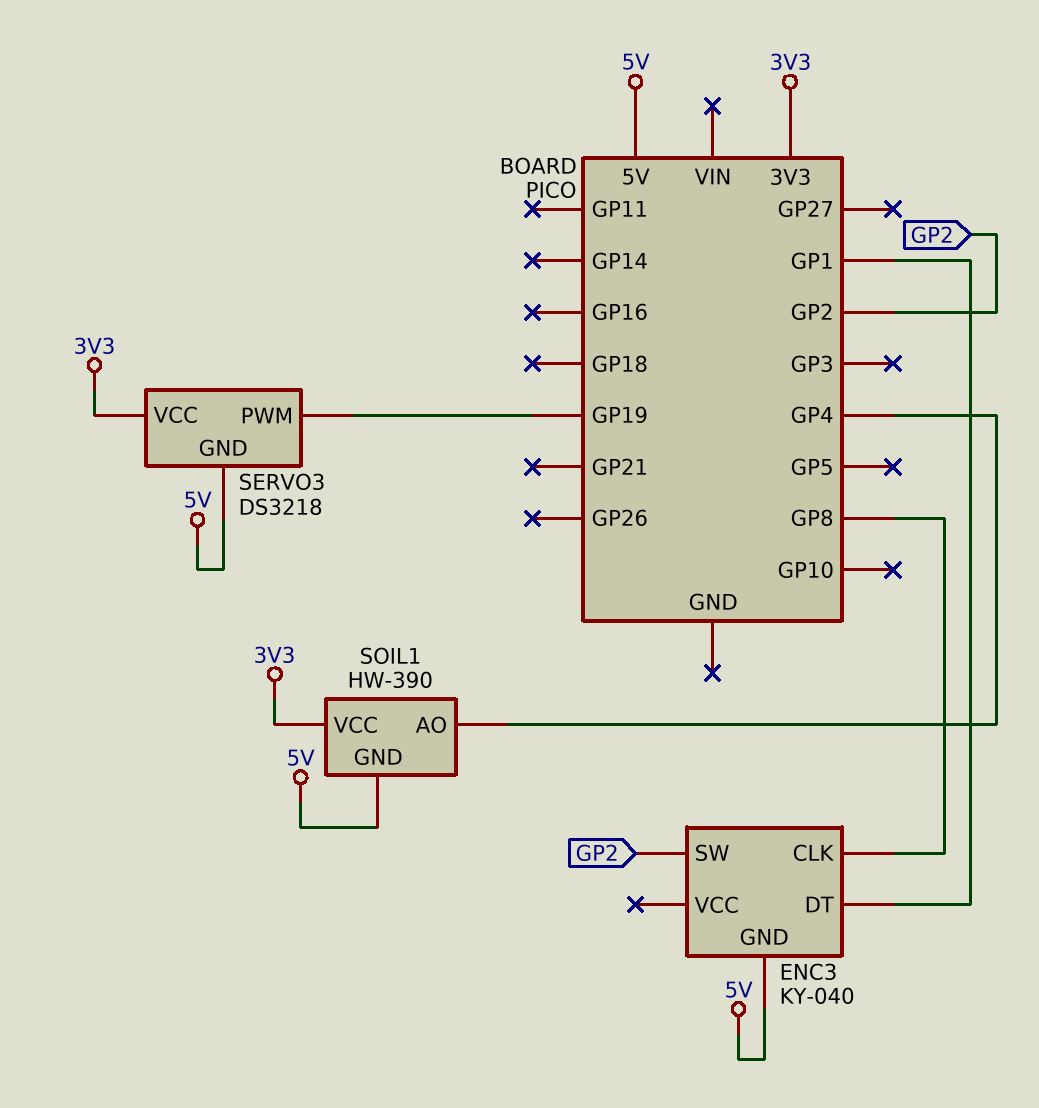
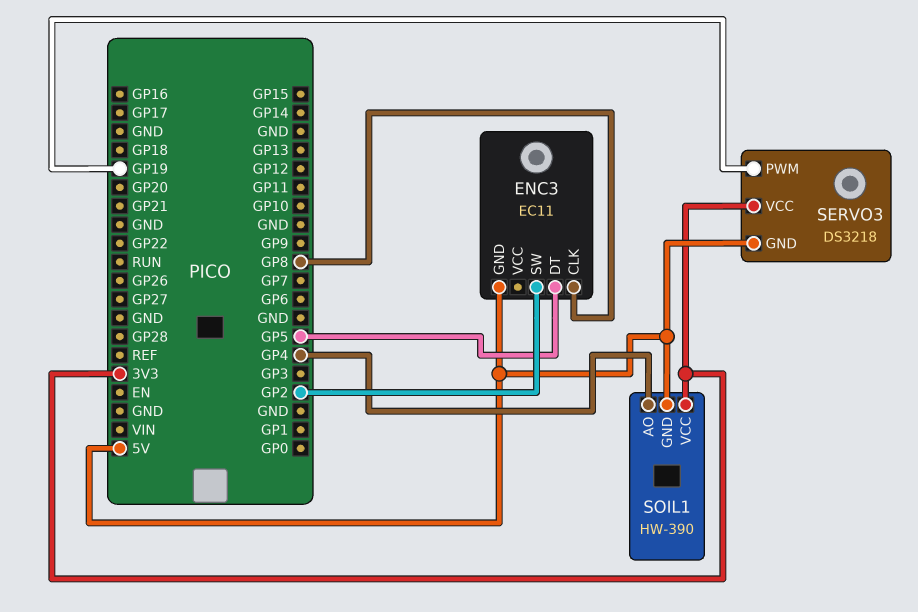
ENC3: KY-040 -> EC11
ENC3 pin DT: GP1 -> GP5

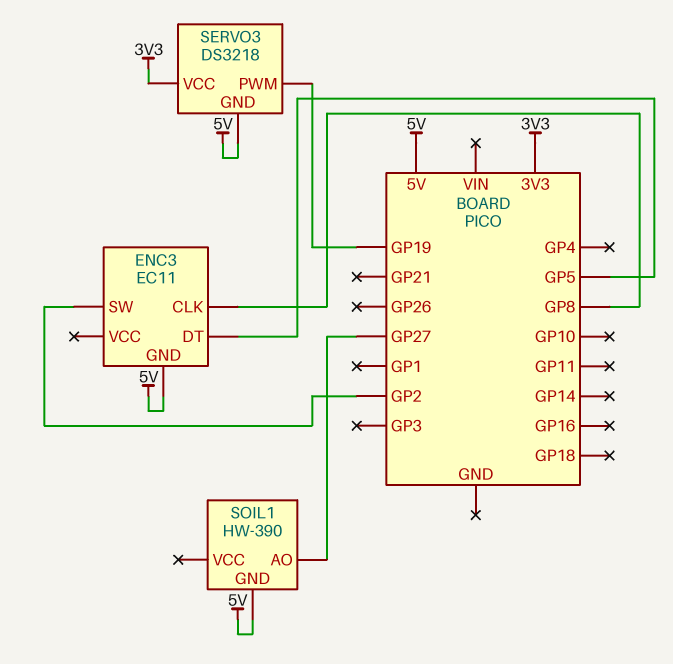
SOIL1 pin AO: GP4 -> GP27
SOIL1 pin VCC: 3V3 -> none

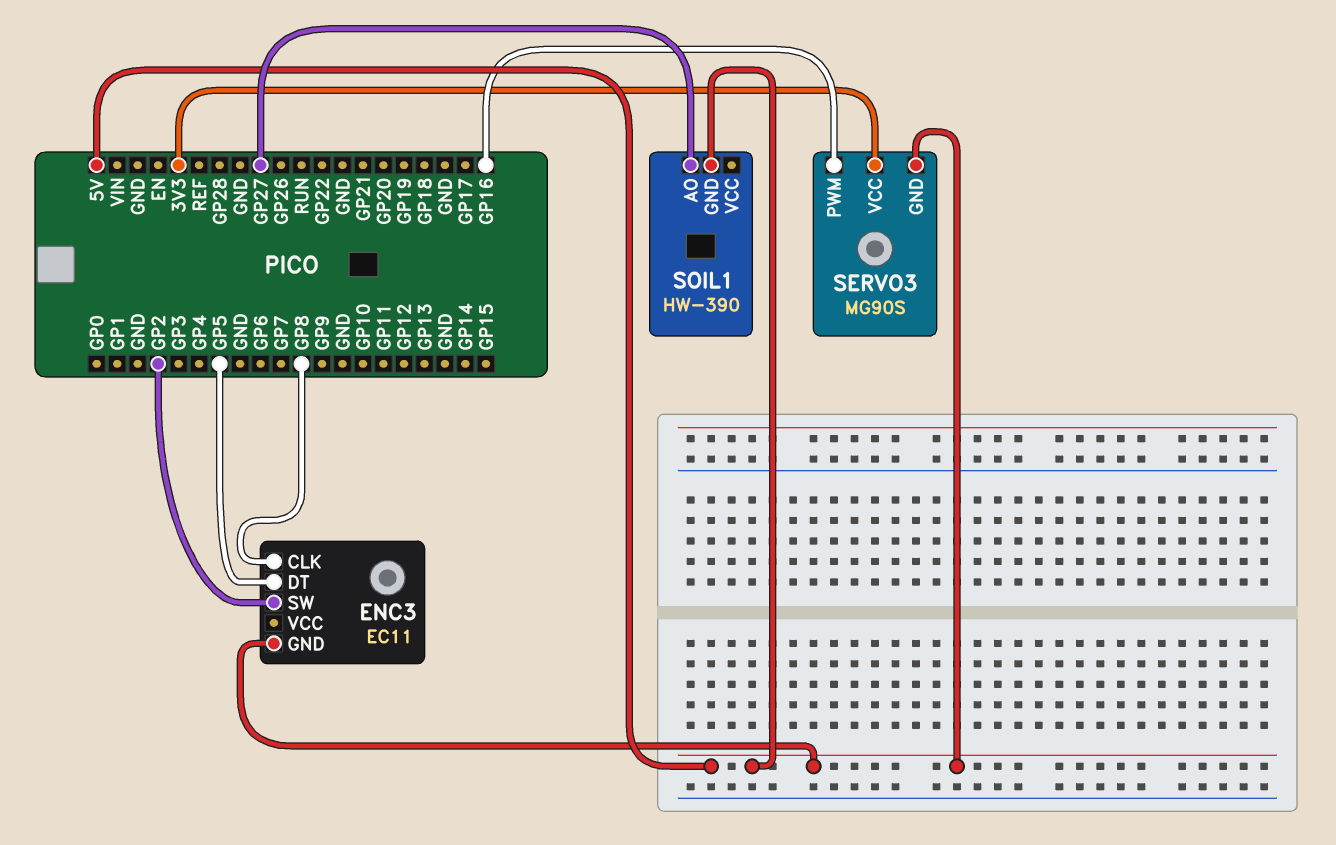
SERVO3: DS3218 -> MG90S
SERVO3 pin PWM: GP19 -> GP16

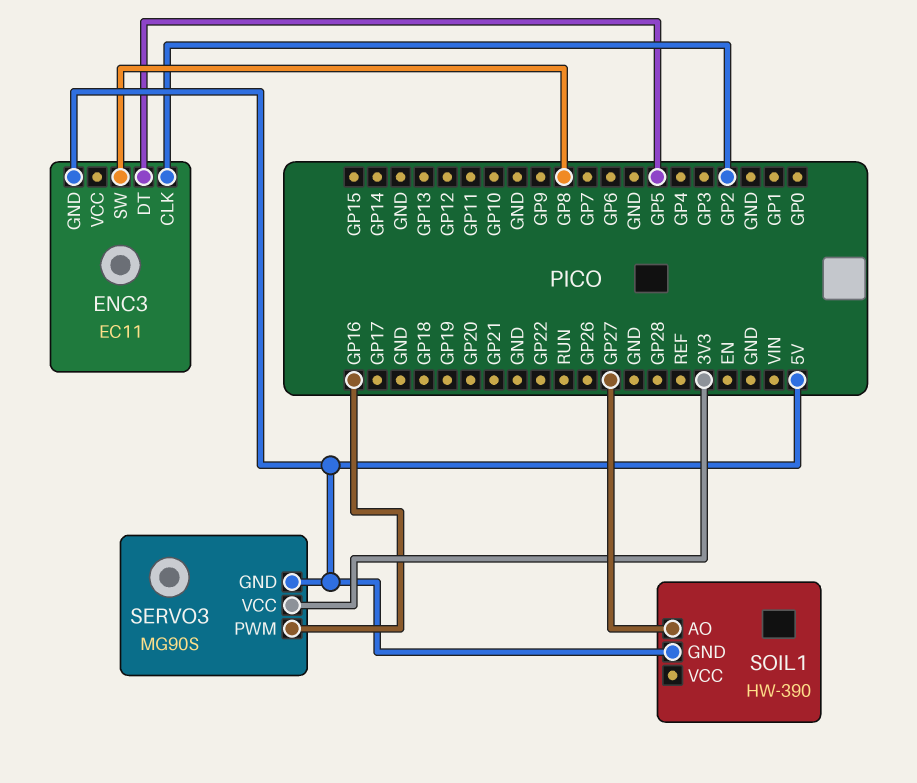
ENC3 pin CLK: GP8 -> GP2
ENC3 pin SW: GP2 -> GP8

